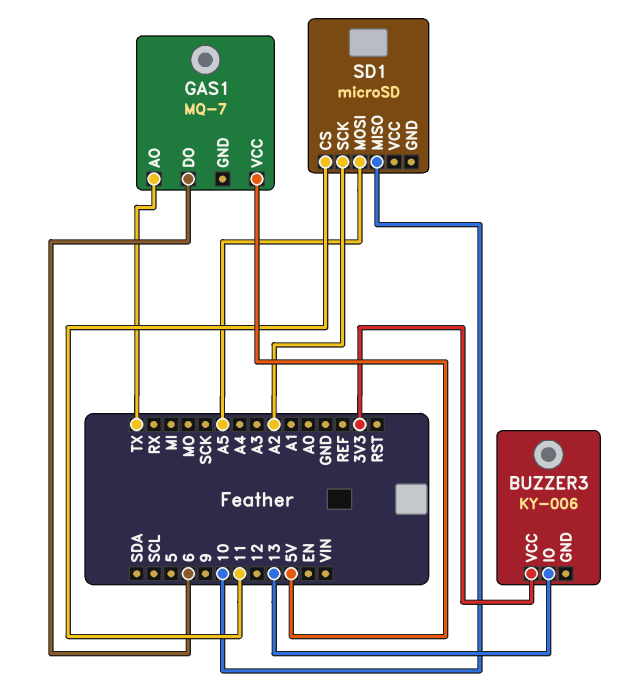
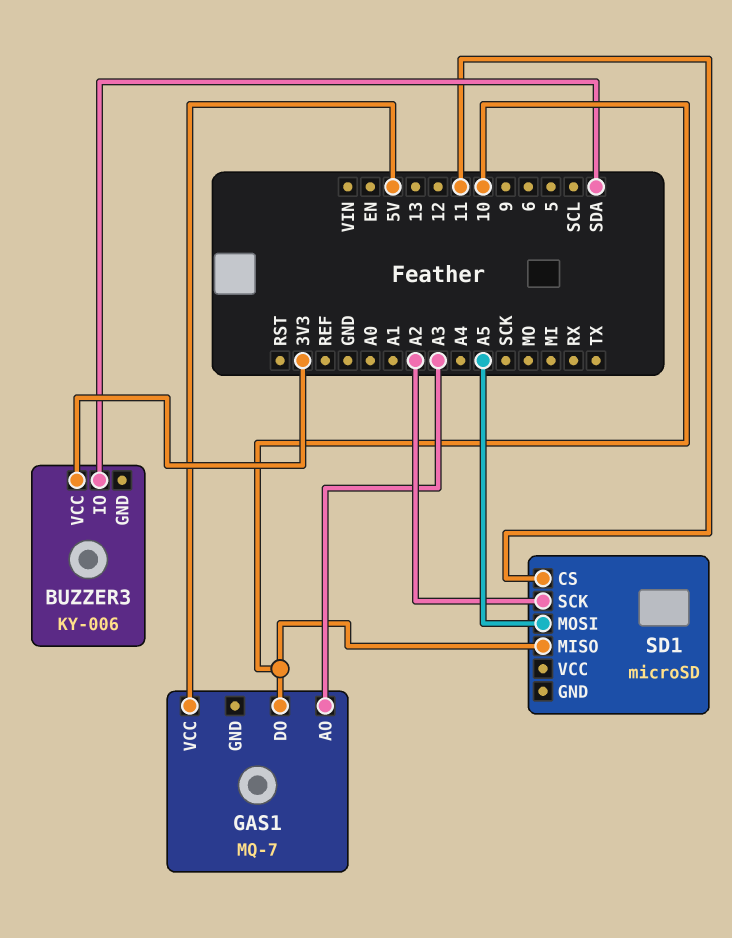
BUZZER3 pin IO: 13 -> SDA
GAS1 pin AO: TX -> A3
GAS1 pin DO: 6 -> 10

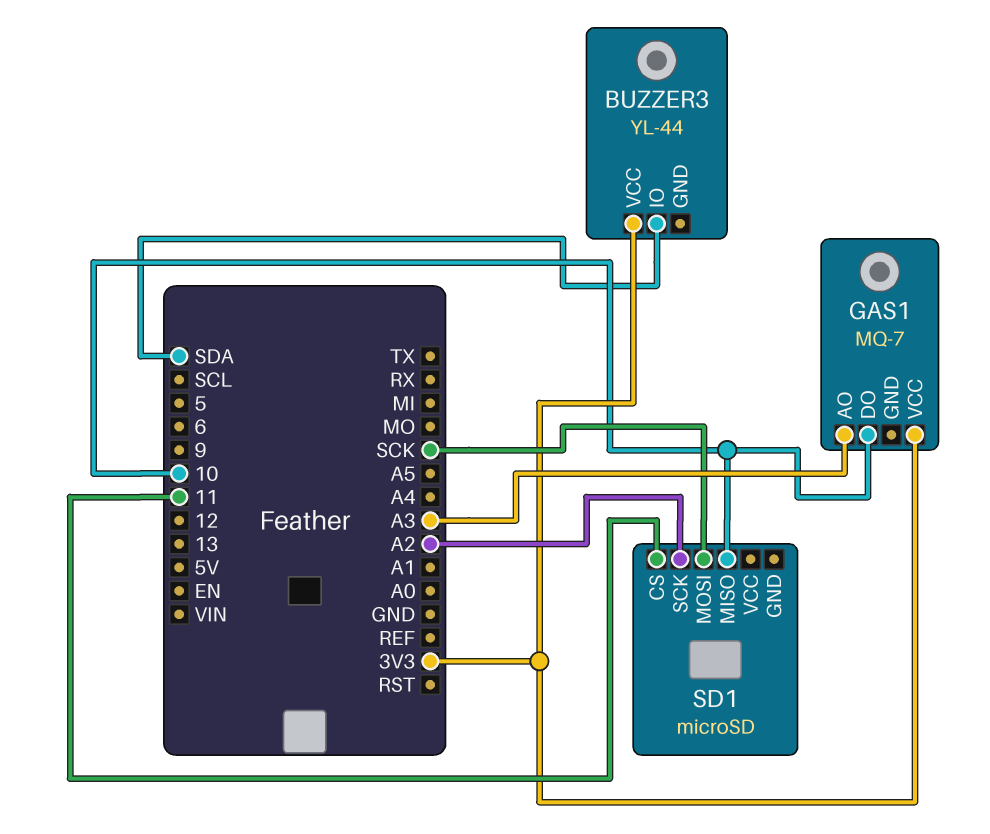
BUZZER3: KY-006 -> YL-44
GAS1 pin VCC: 5V -> 3V3
SD1 pin MOSI: A5 -> SCK

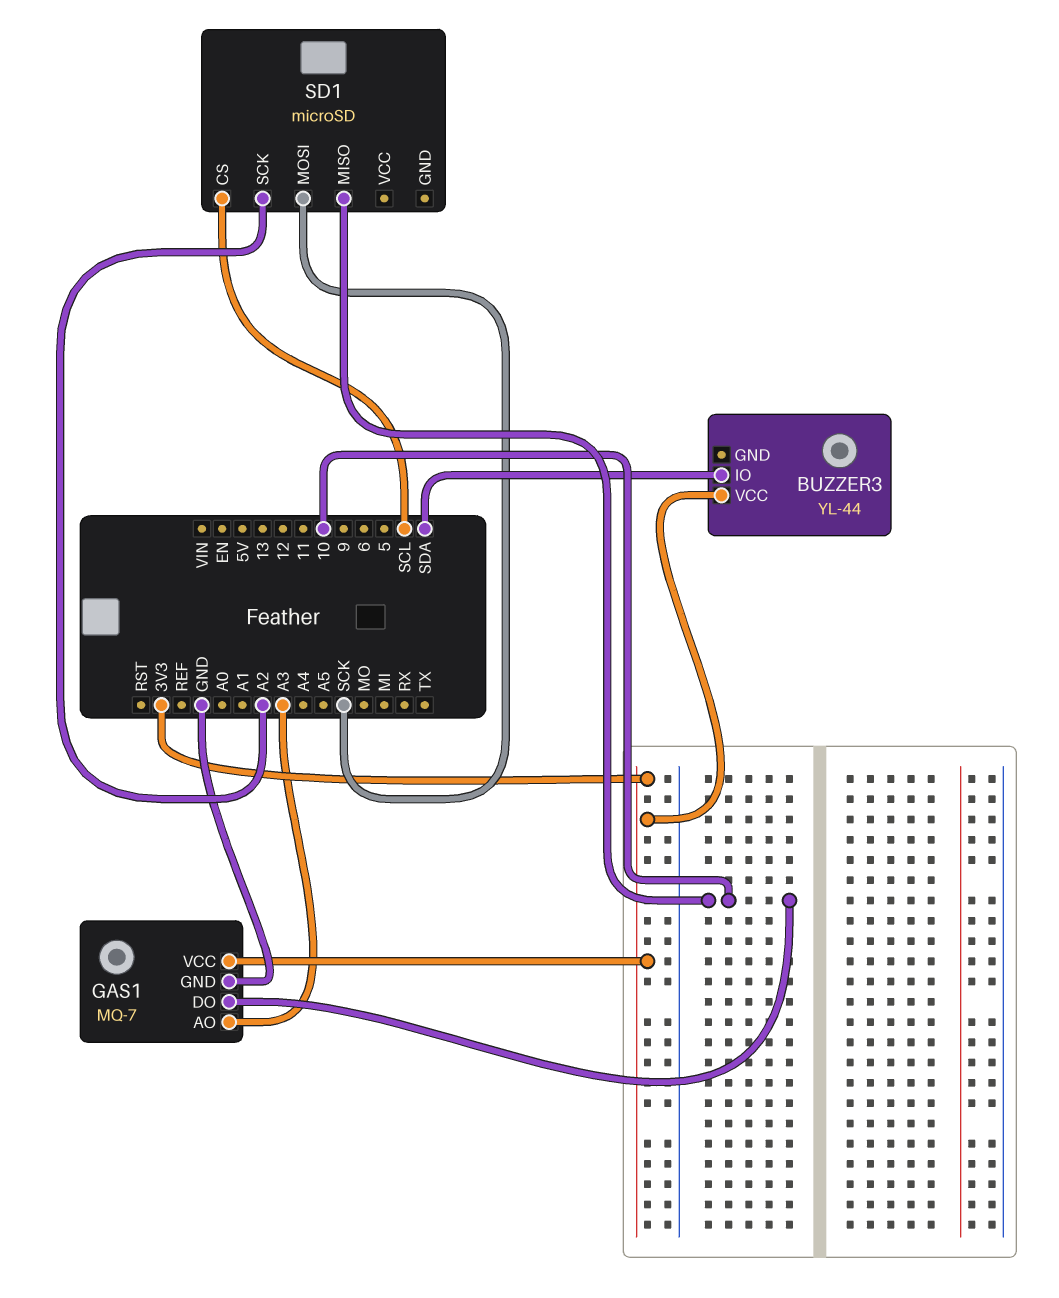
GAS1 pin GND: none -> GND
SD1 pin CS: 11 -> SCL

